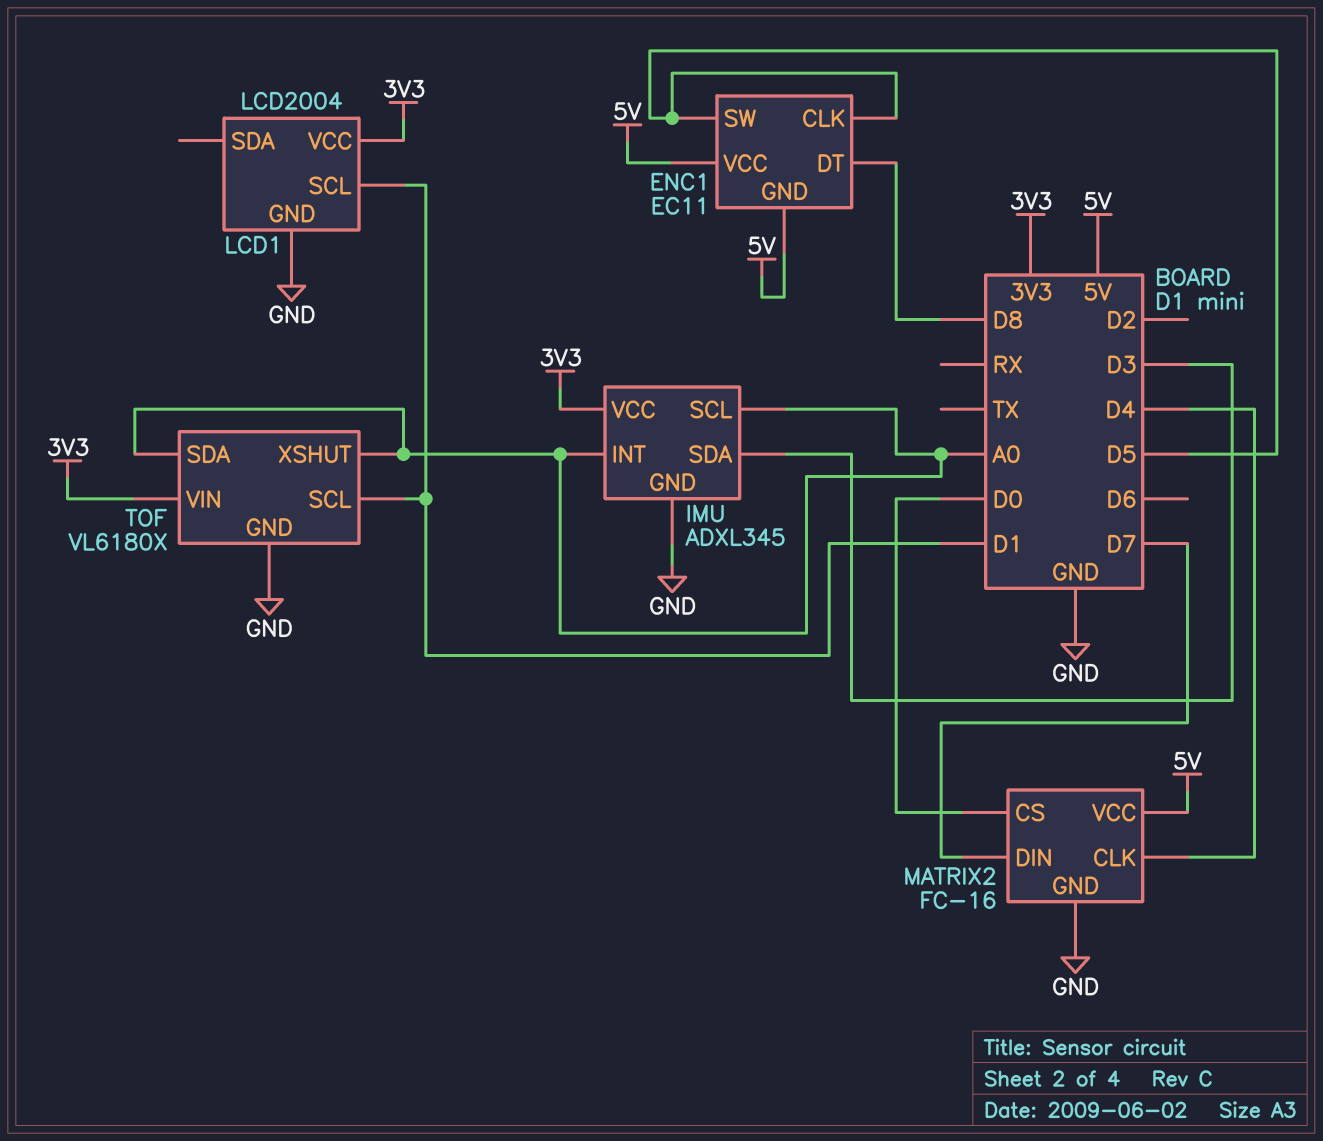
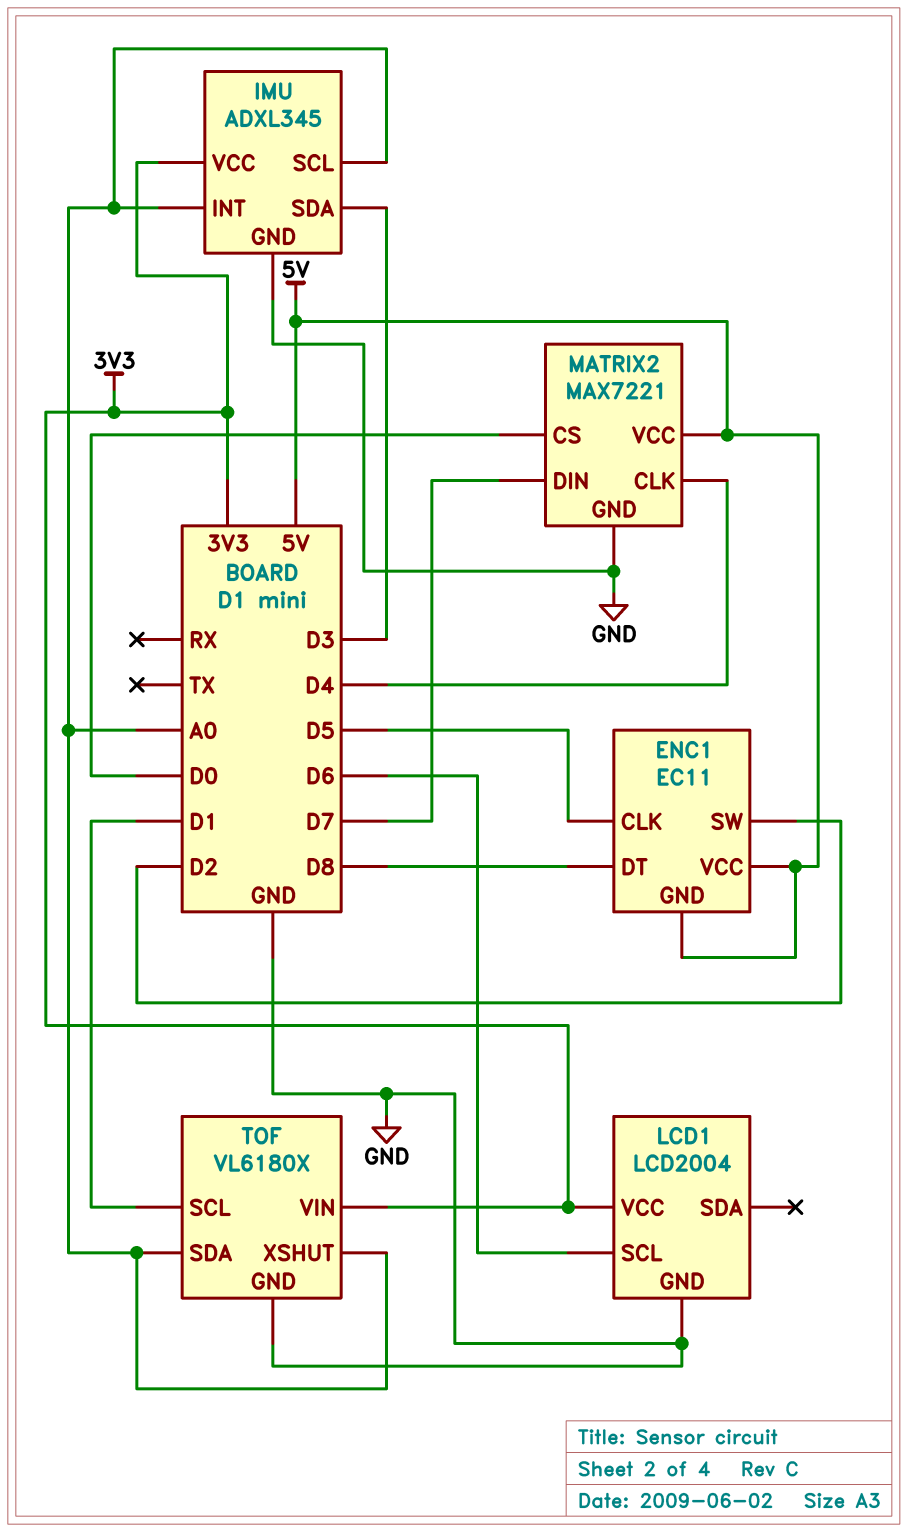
ENC1 pin SW: D5 -> D2
LCD1 pin SCL: D1 -> D6
MATRIX2: FC-16 -> MAX7221

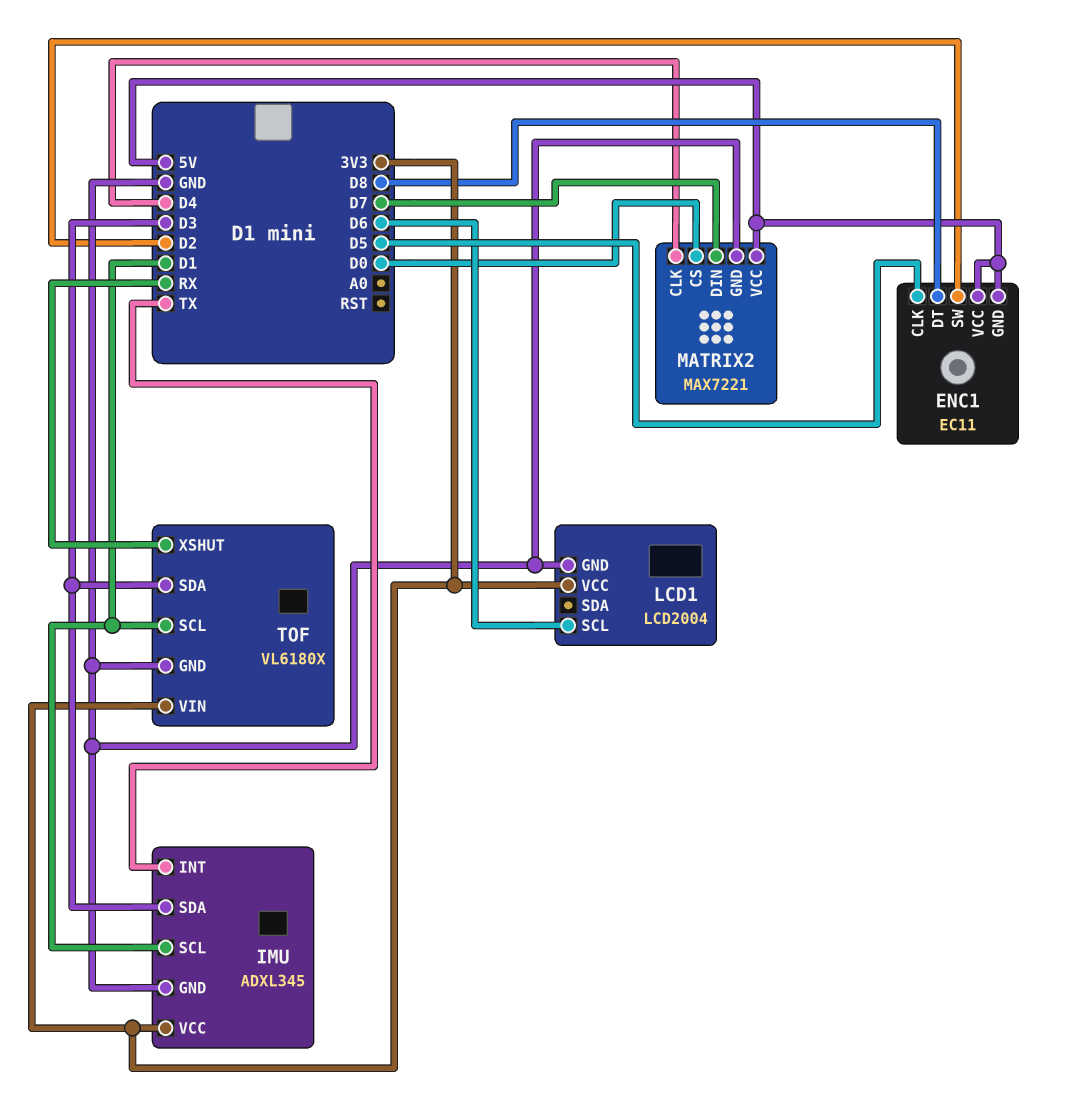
IMU pin INT: A0 -> TX
IMU pin SCL: A0 -> D1
TOF pin SDA: A0 -> D3
TOF pin XSHUT: A0 -> RX

